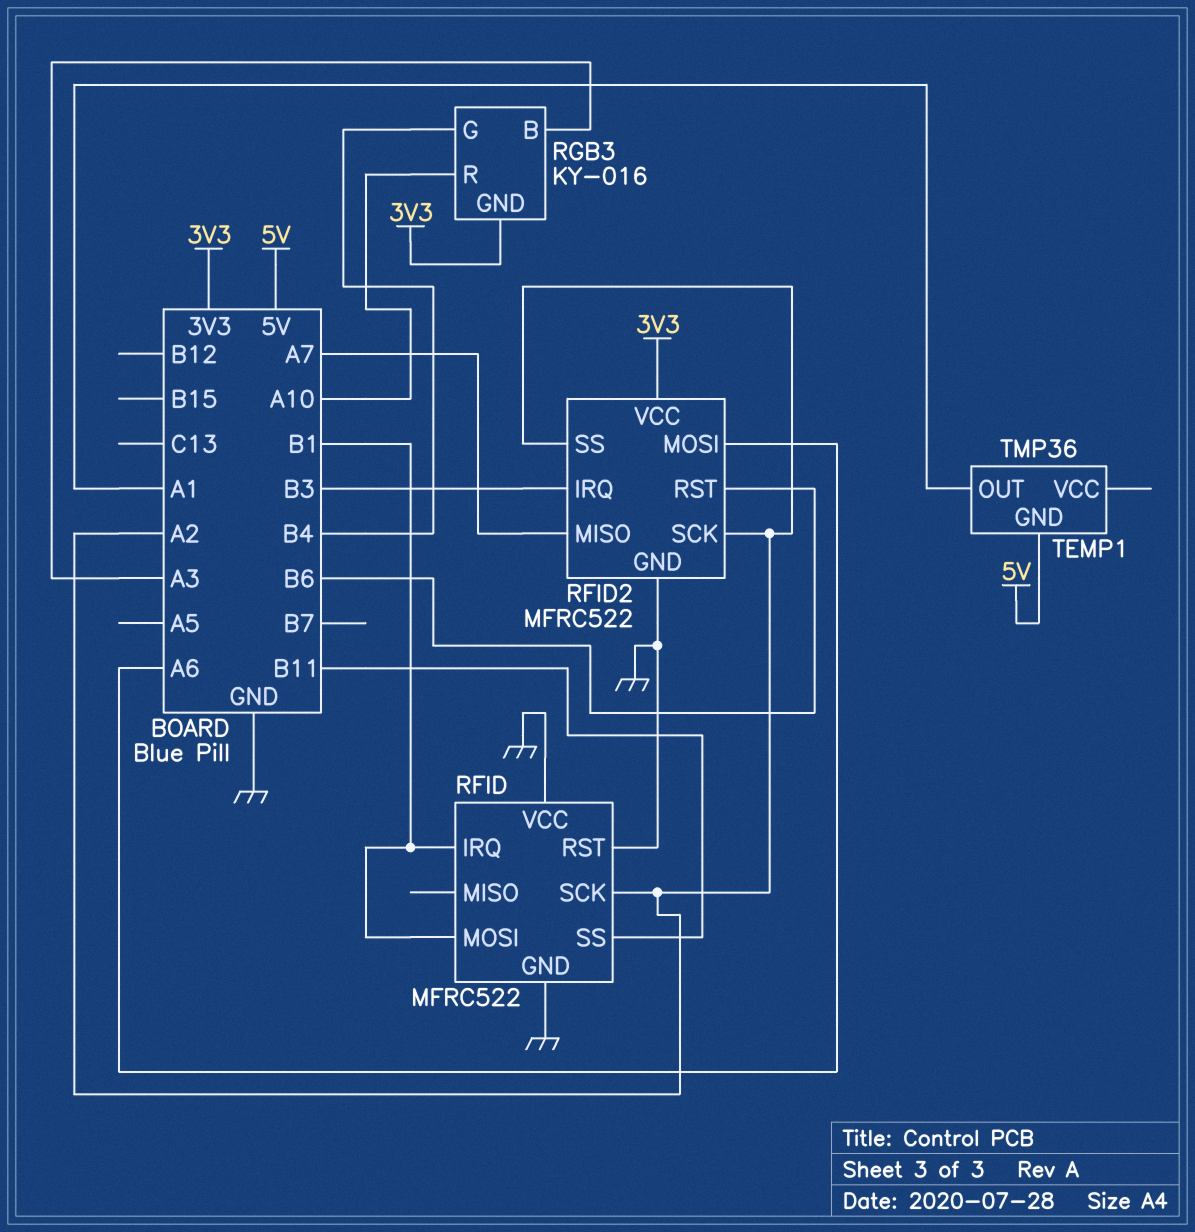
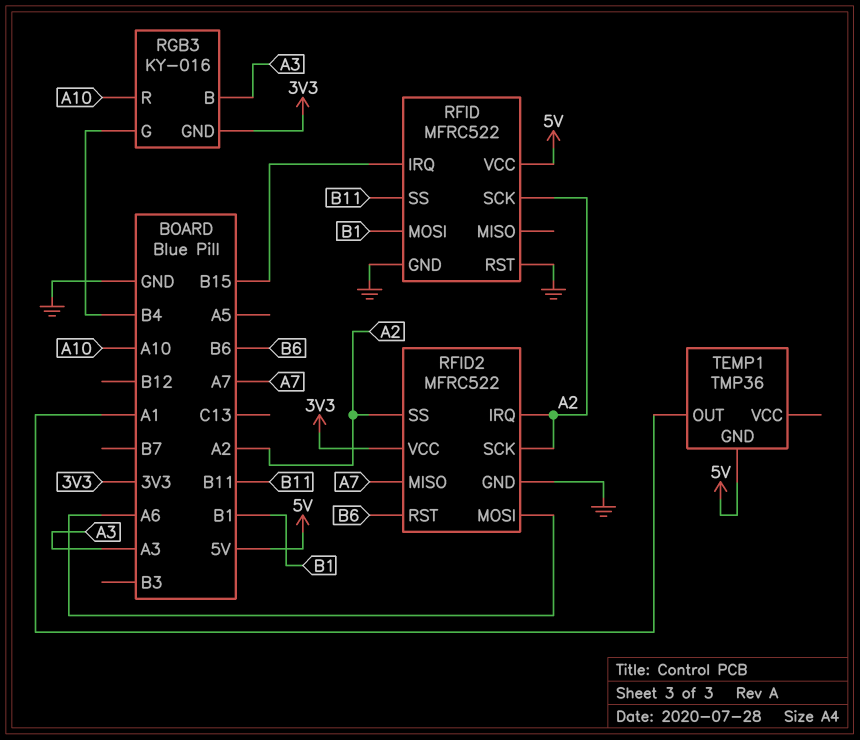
RFID pin IRQ: B1 -> B15
RFID pin VCC: GND -> 5V
RFID2 pin IRQ: B3 -> A2

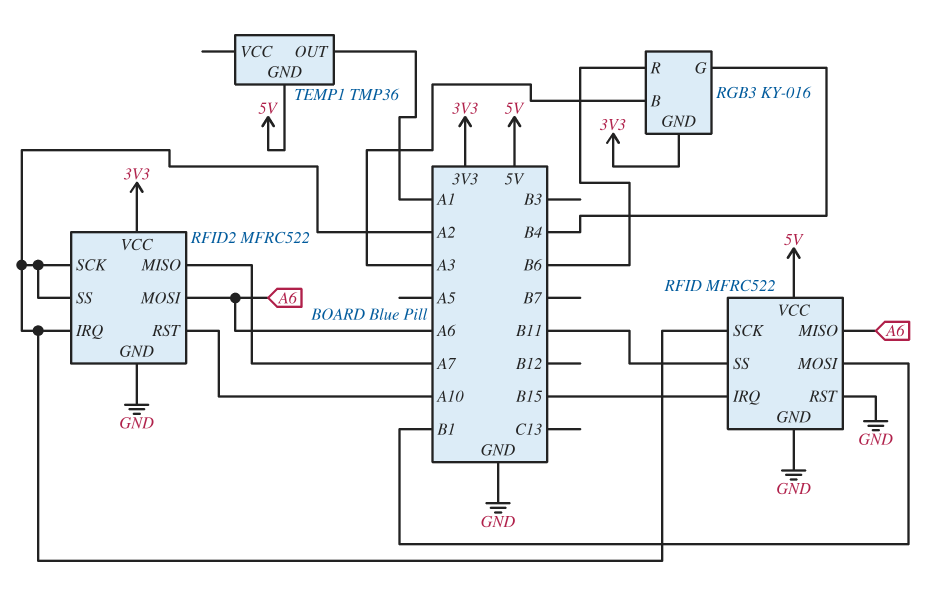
RFID pin MISO: none -> A6
RFID2 pin RST: B6 -> A10
RGB3 pin R: A10 -> B6

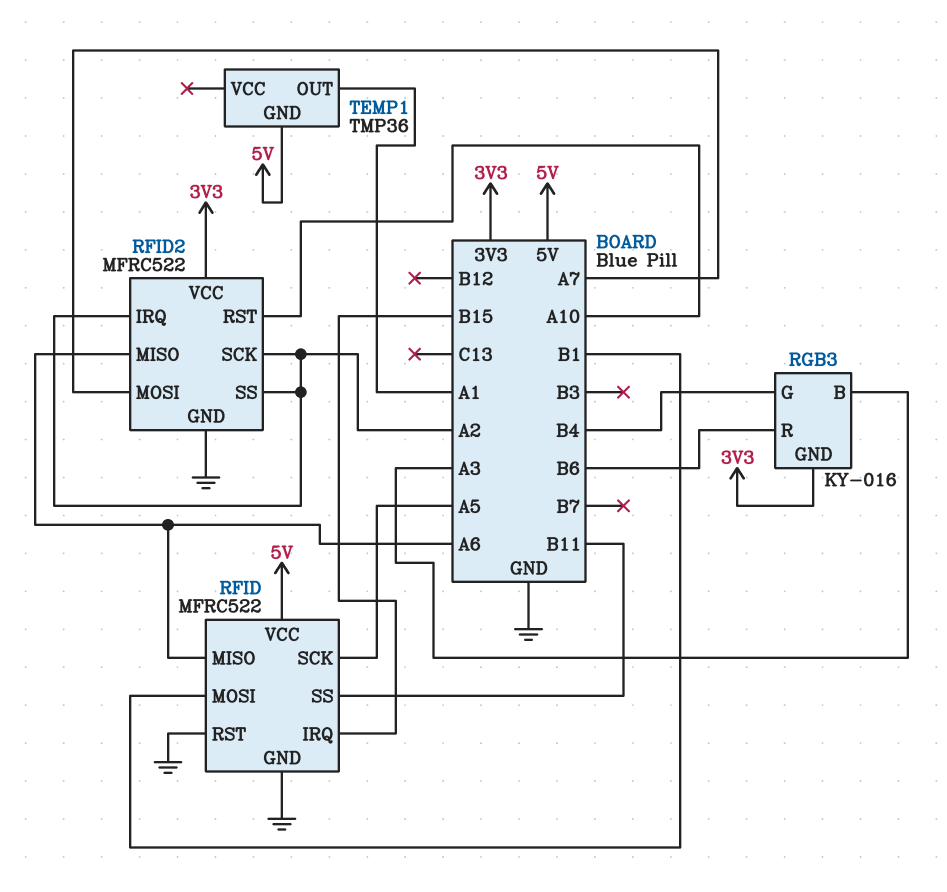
RFID pin SCK: A2 -> A5
RFID2 pin MISO: A7 -> A6
RFID2 pin MOSI: A6 -> A7

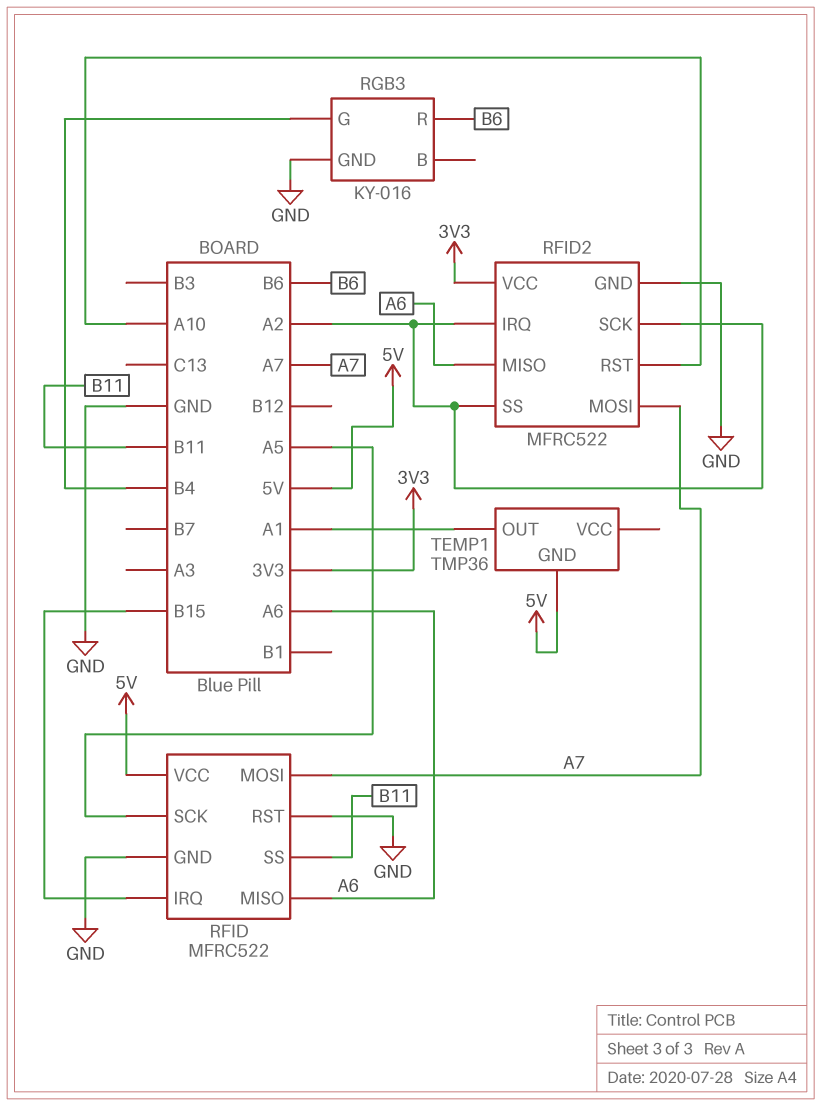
RFID pin MOSI: B1 -> A7
RGB3 pin B: A3 -> none
RGB3 pin GND: 3V3 -> GND

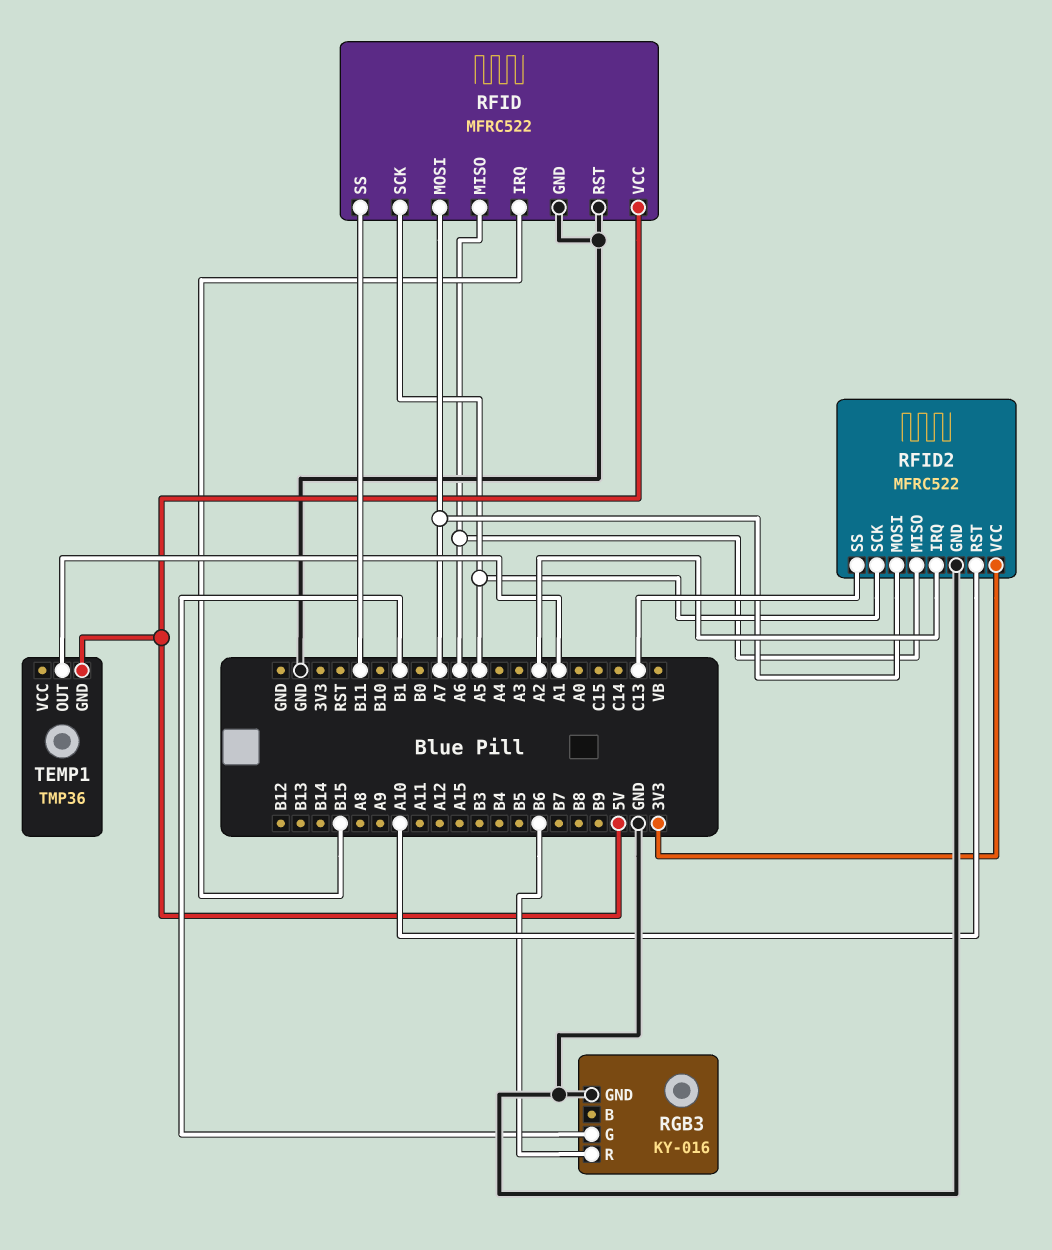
RFID2 pin SCK: A2 -> A5
RFID2 pin SS: A2 -> C13
RGB3 pin G: B4 -> B1

